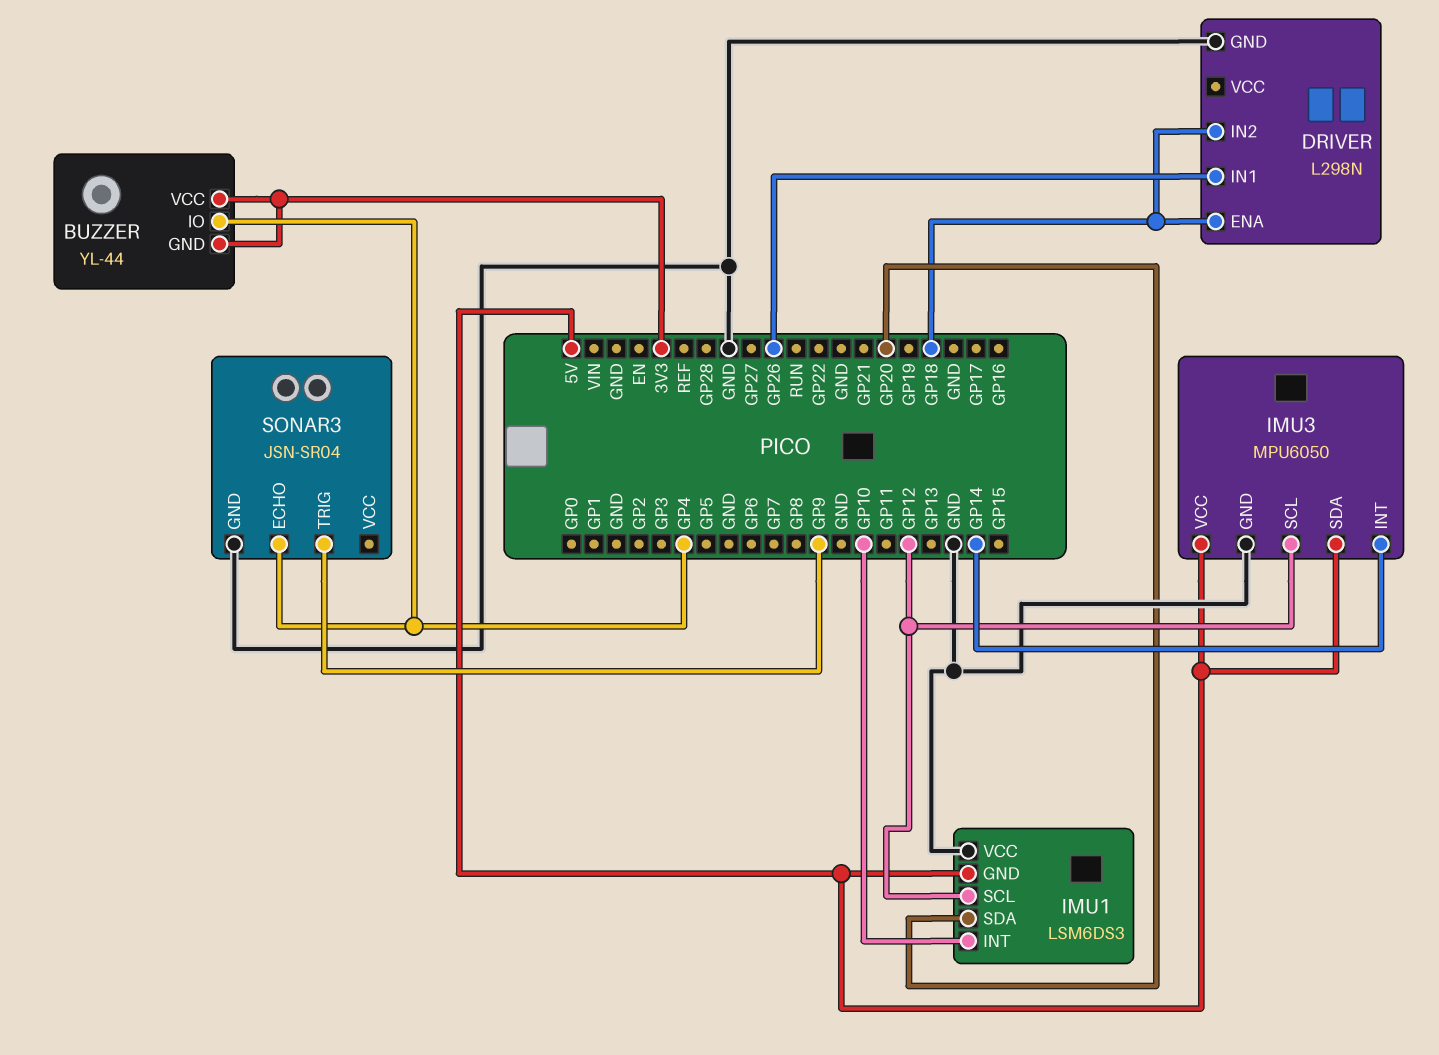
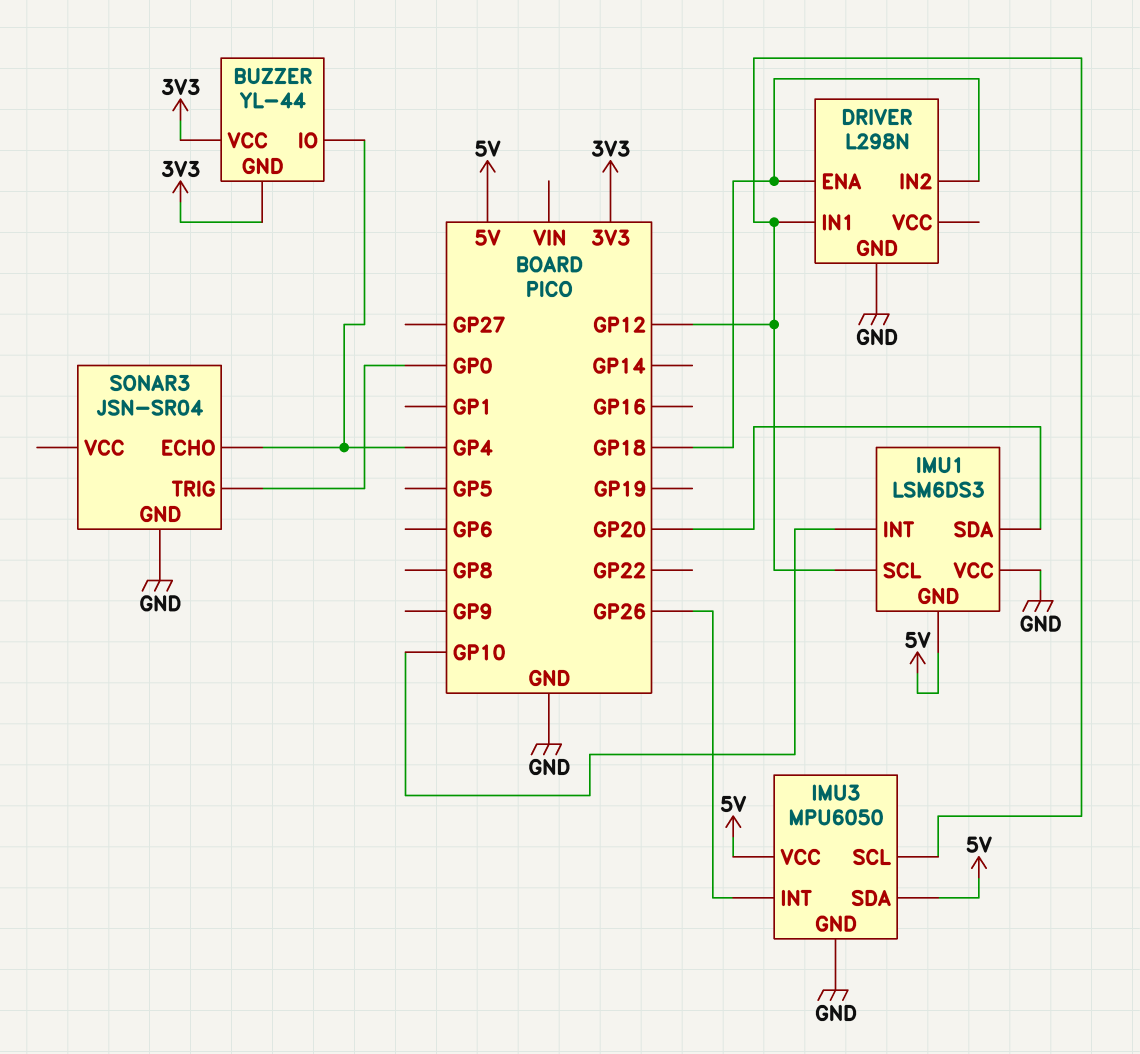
DRIVER pin IN1: GP26 -> GP12
IMU3 pin INT: GP14 -> GP26
SONAR3 pin TRIG: GP9 -> GP0

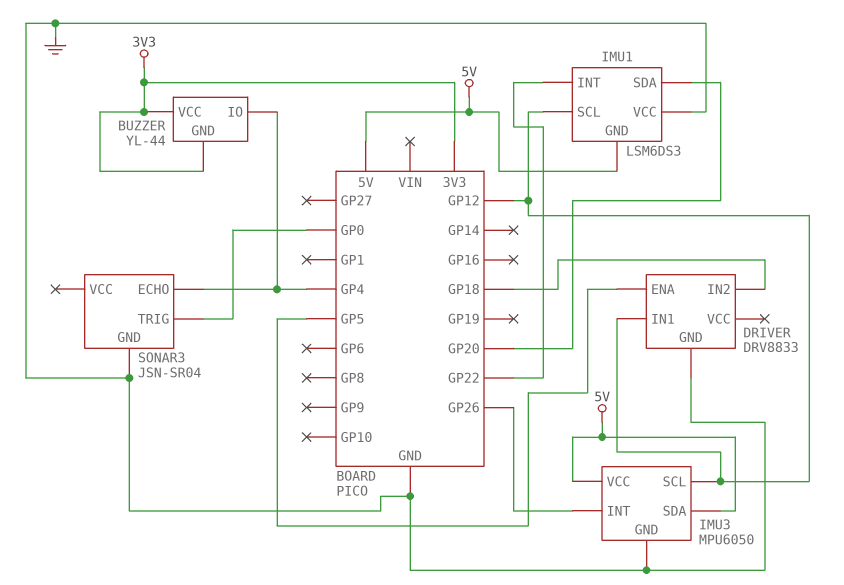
DRIVER: L298N -> DRV8833
DRIVER pin ENA: GP18 -> GP5
IMU1 pin INT: GP10 -> GP22

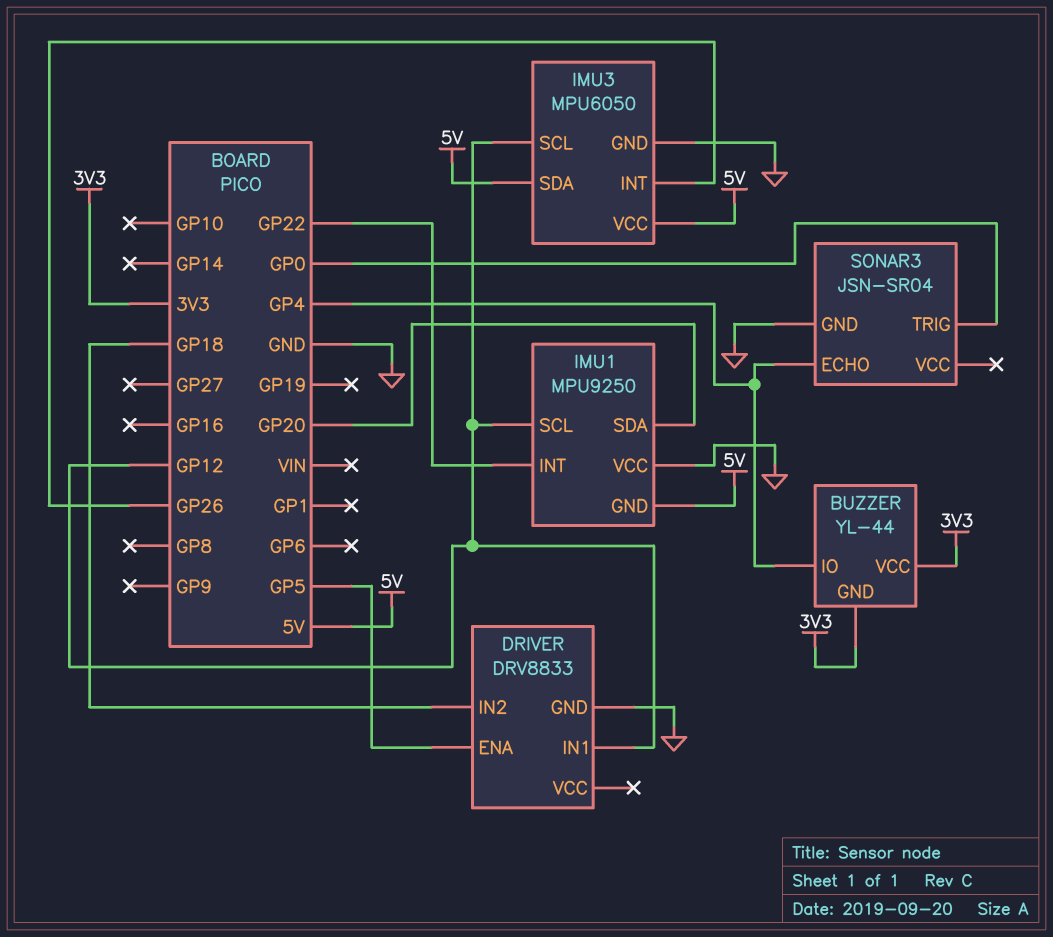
IMU1: LSM6DS3 -> MPU9250

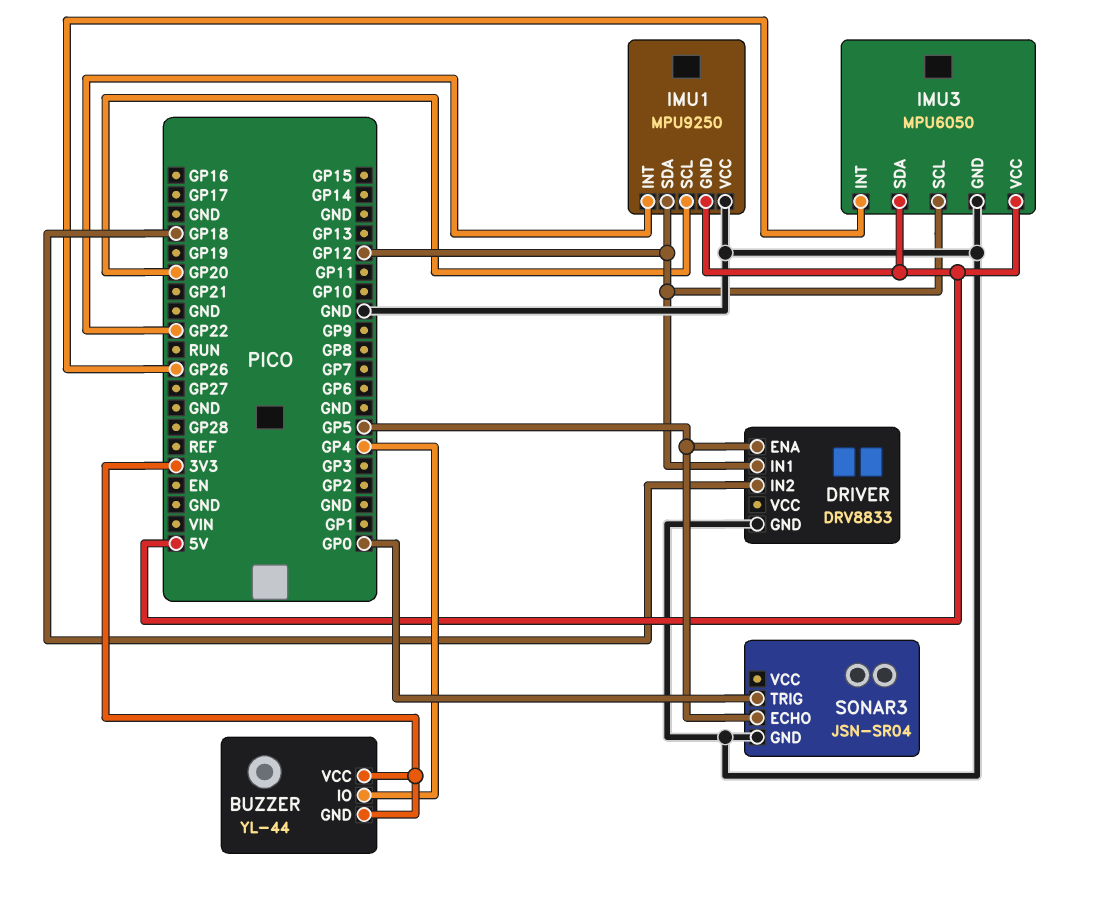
IMU1 pin SCL: GP12 -> GP20
IMU1 pin SDA: GP20 -> GP12
SONAR3 pin ECHO: GP4 -> GP5

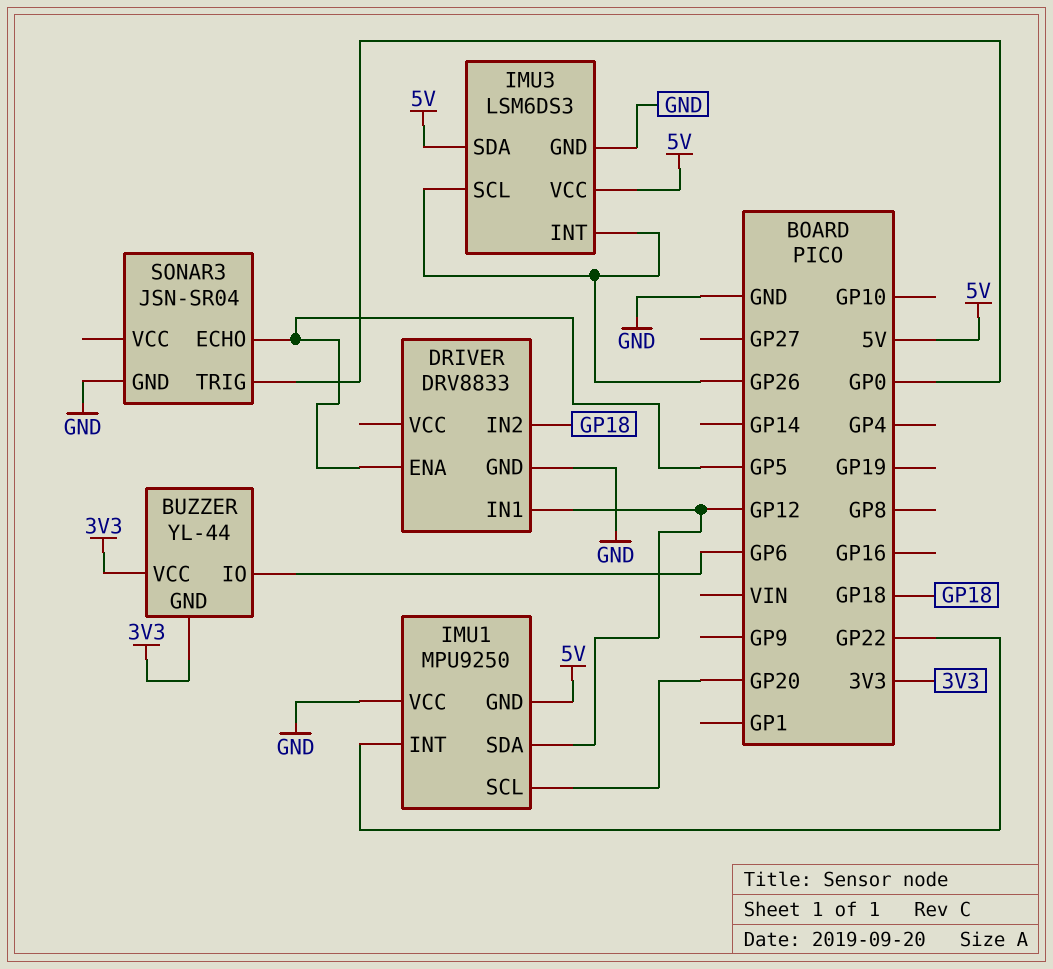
BUZZER pin IO: GP4 -> GP6
IMU3: MPU6050 -> LSM6DS3
IMU3 pin SCL: GP12 -> GP26

